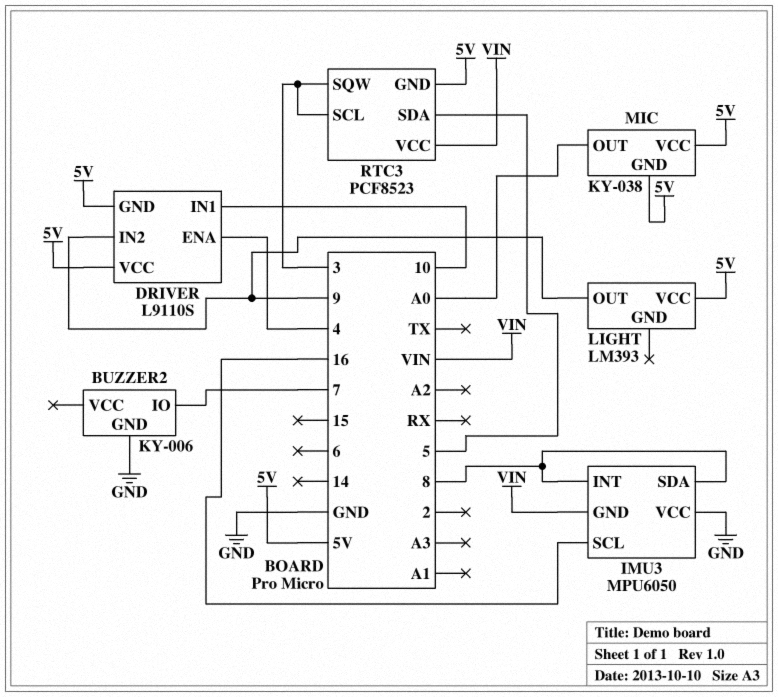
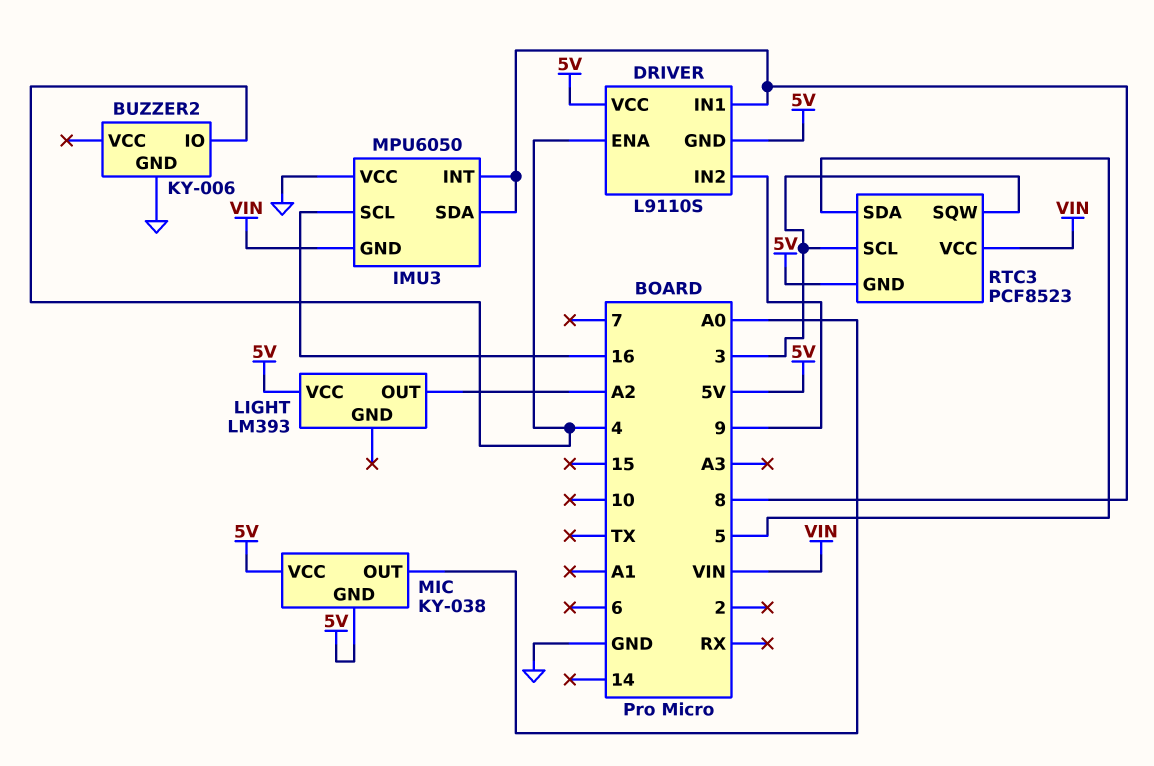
BUZZER2 pin IO: 7 -> 4
DRIVER pin IN1: 10 -> 8
LIGHT pin OUT: 9 -> A2

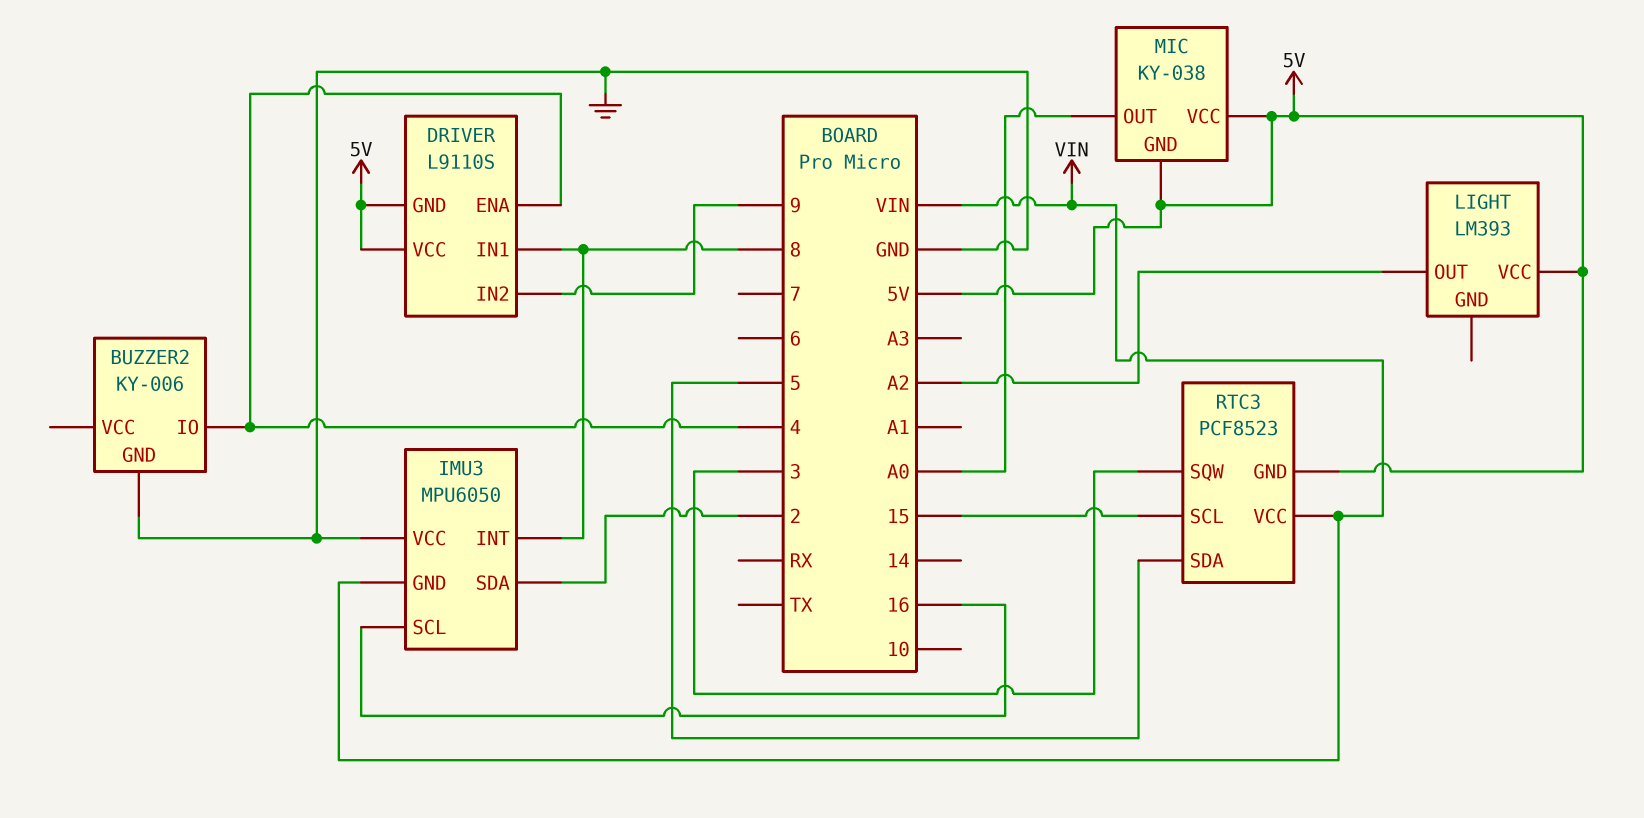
IMU3 pin SDA: 8 -> 2
RTC3 pin SCL: 3 -> 15

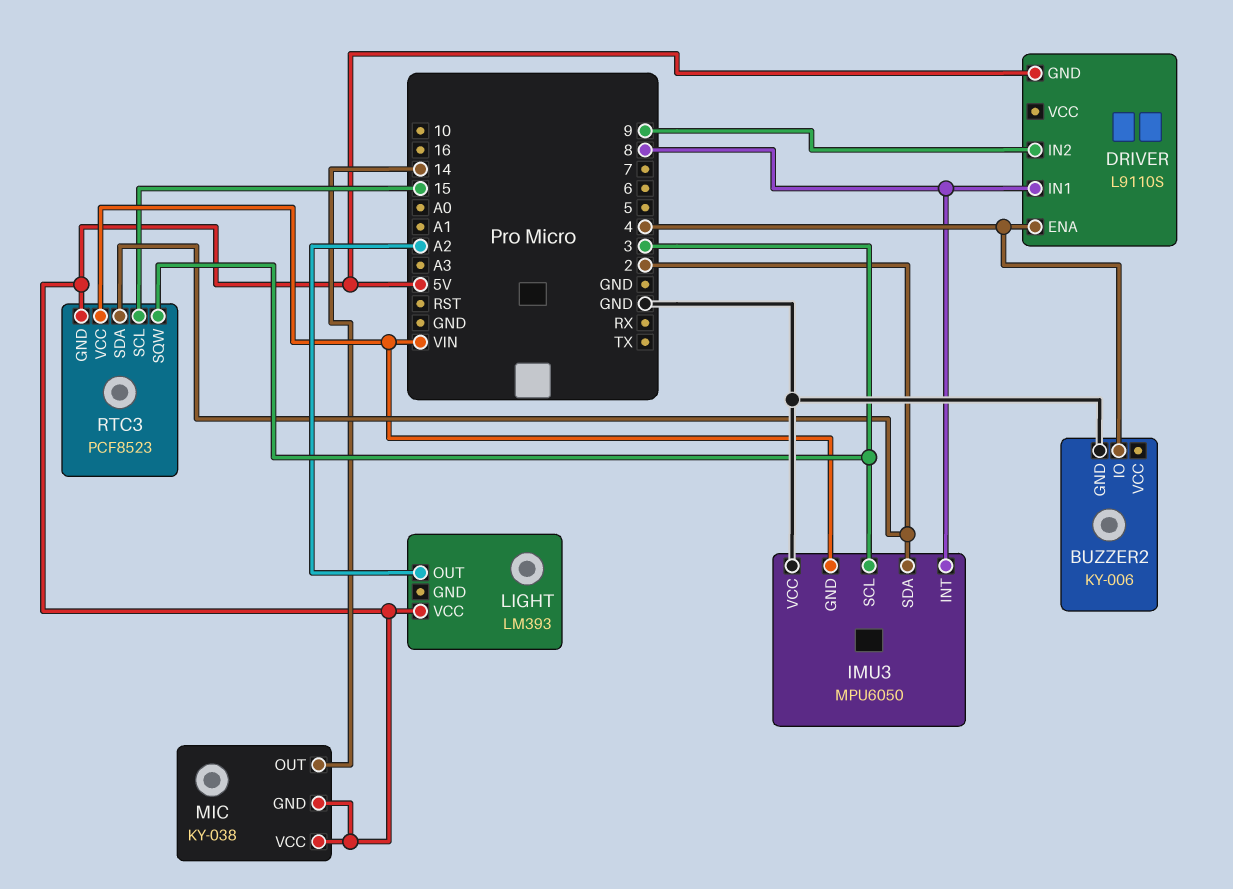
DRIVER pin VCC: 5V -> none
IMU3 pin SCL: 16 -> 3
MIC pin OUT: A0 -> 14
RTC3 pin SDA: 5 -> 2

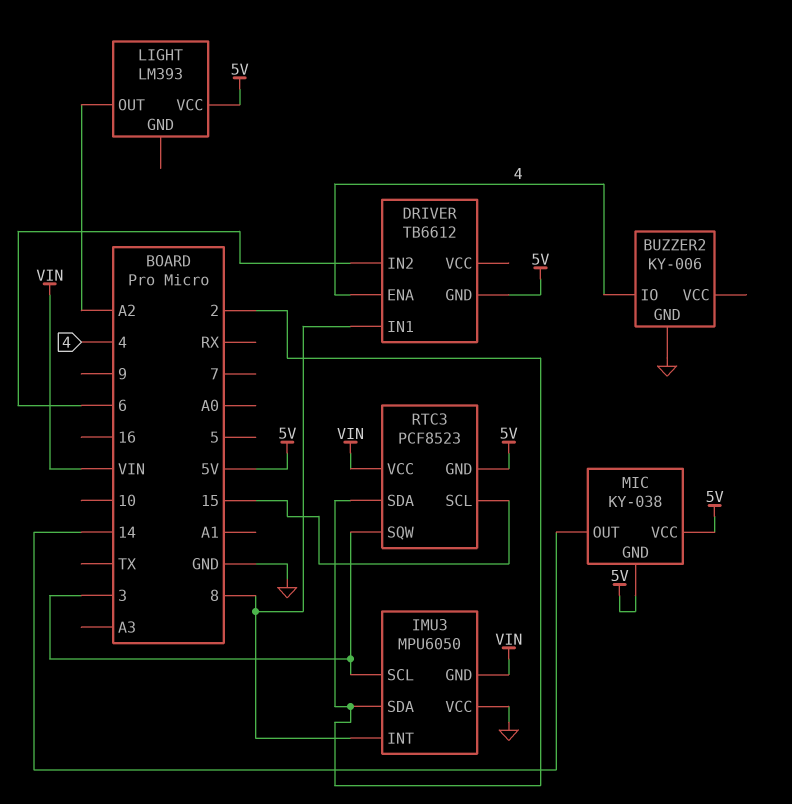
DRIVER: L9110S -> TB6612
DRIVER pin IN2: 9 -> 6

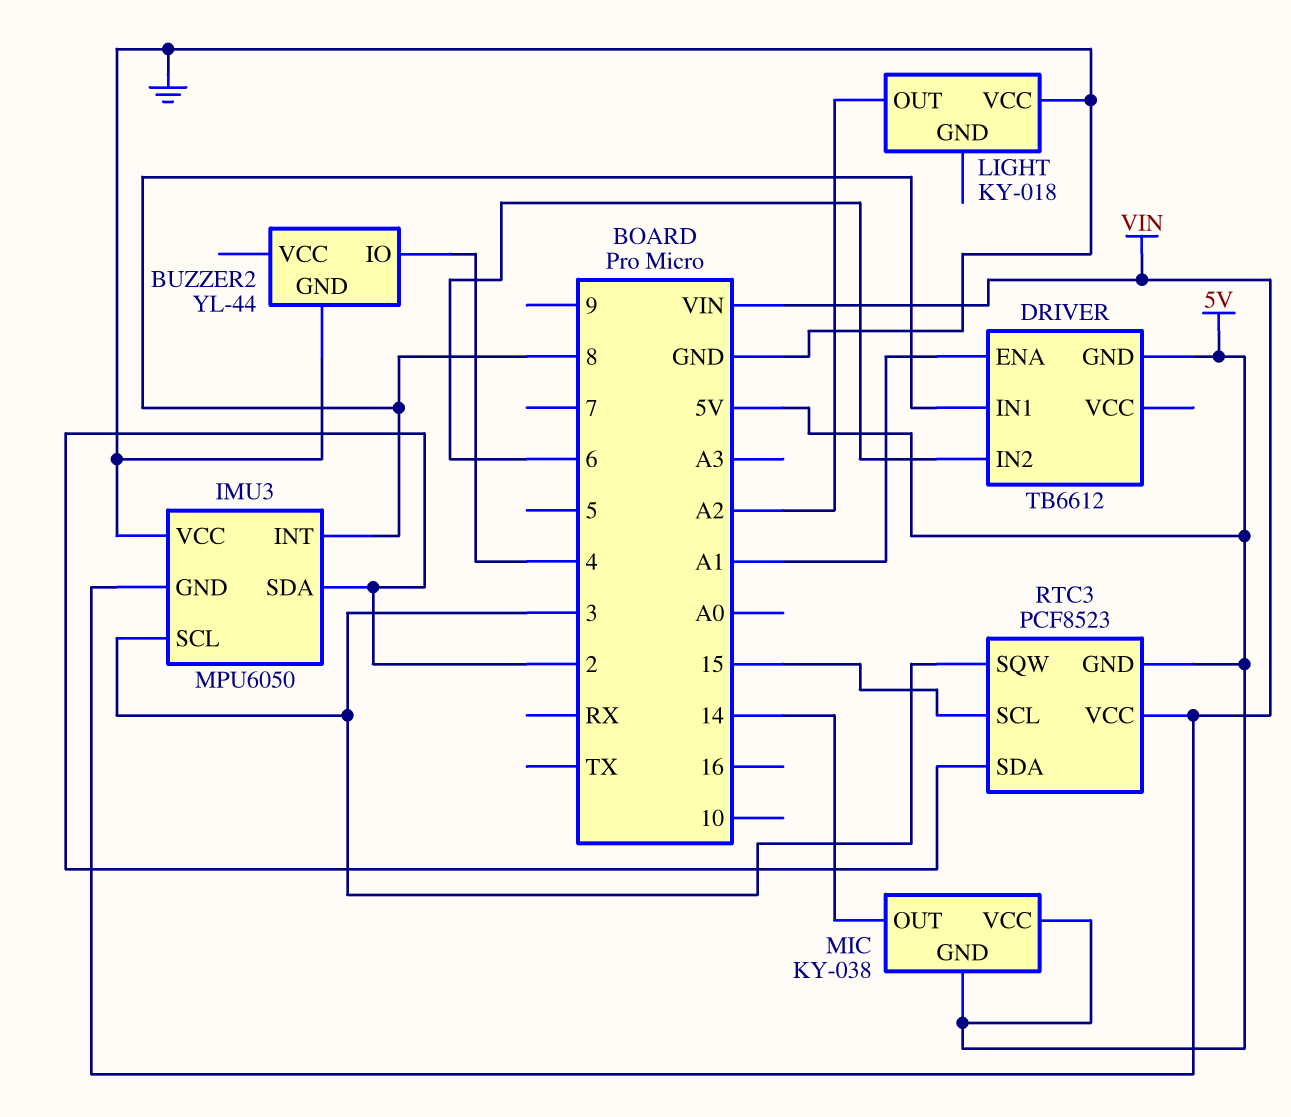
BUZZER2: KY-006 -> YL-44
DRIVER pin ENA: 4 -> A1
LIGHT: LM393 -> KY-018
LIGHT pin VCC: 5V -> GND

